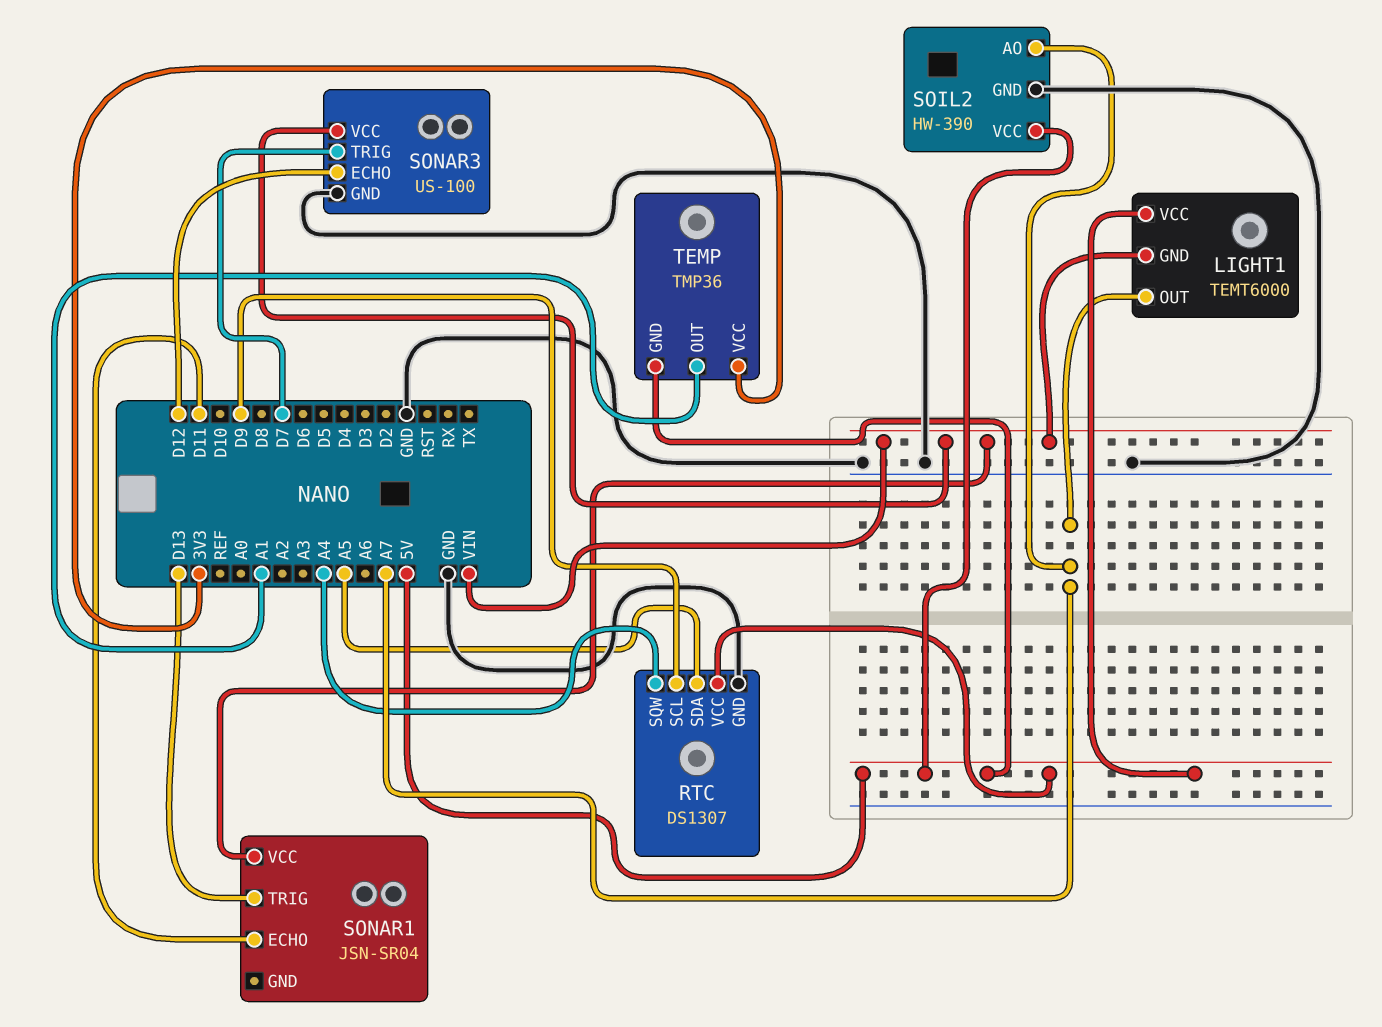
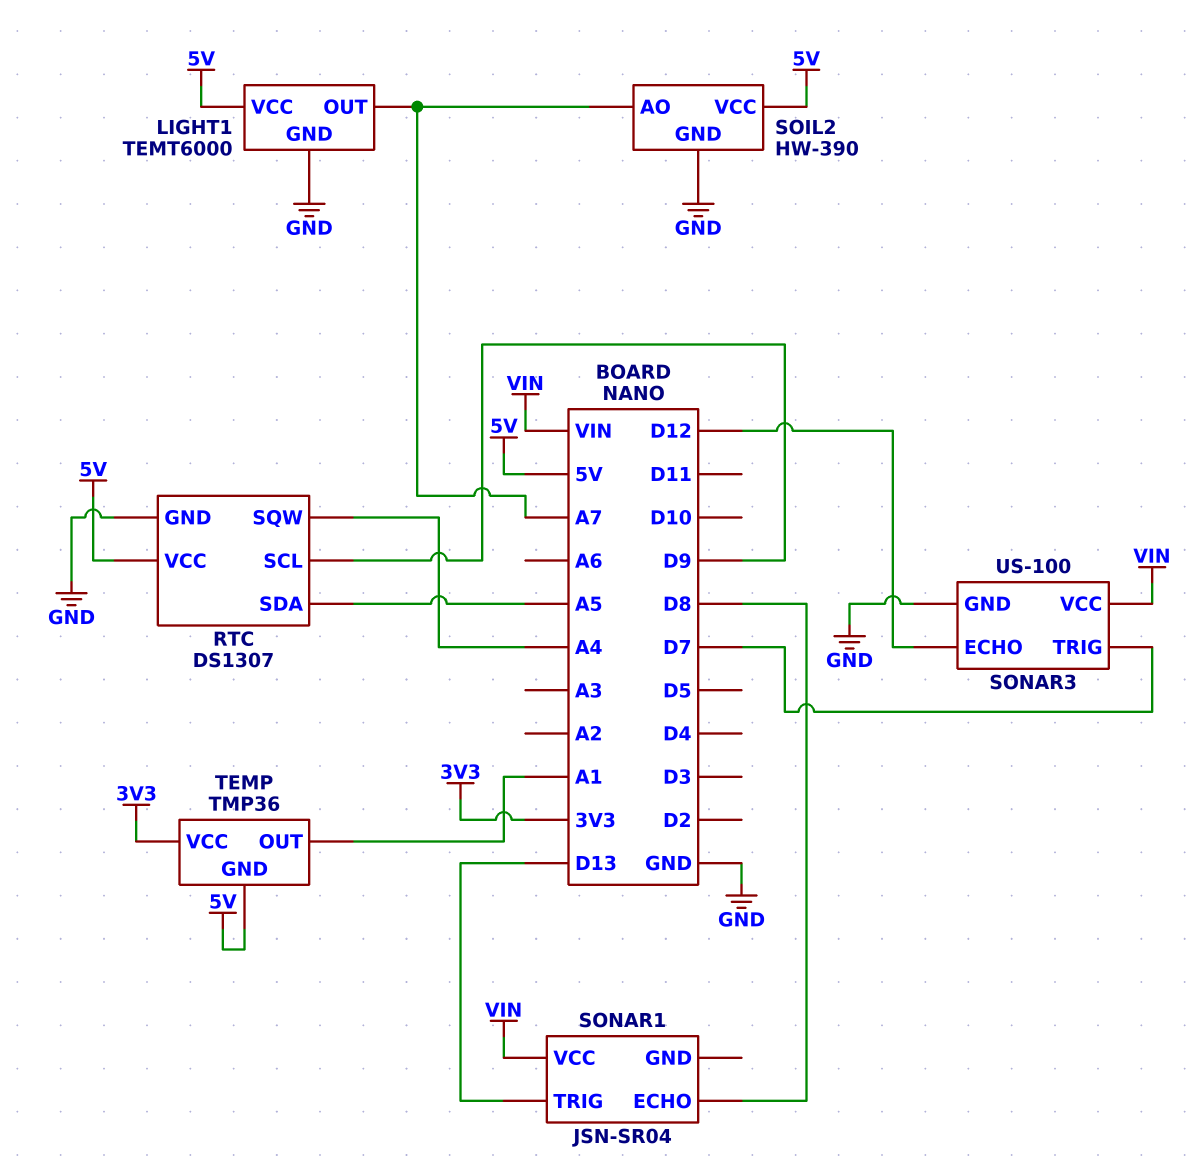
LIGHT1 pin GND: VIN -> GND
SONAR1 pin ECHO: D11 -> D8

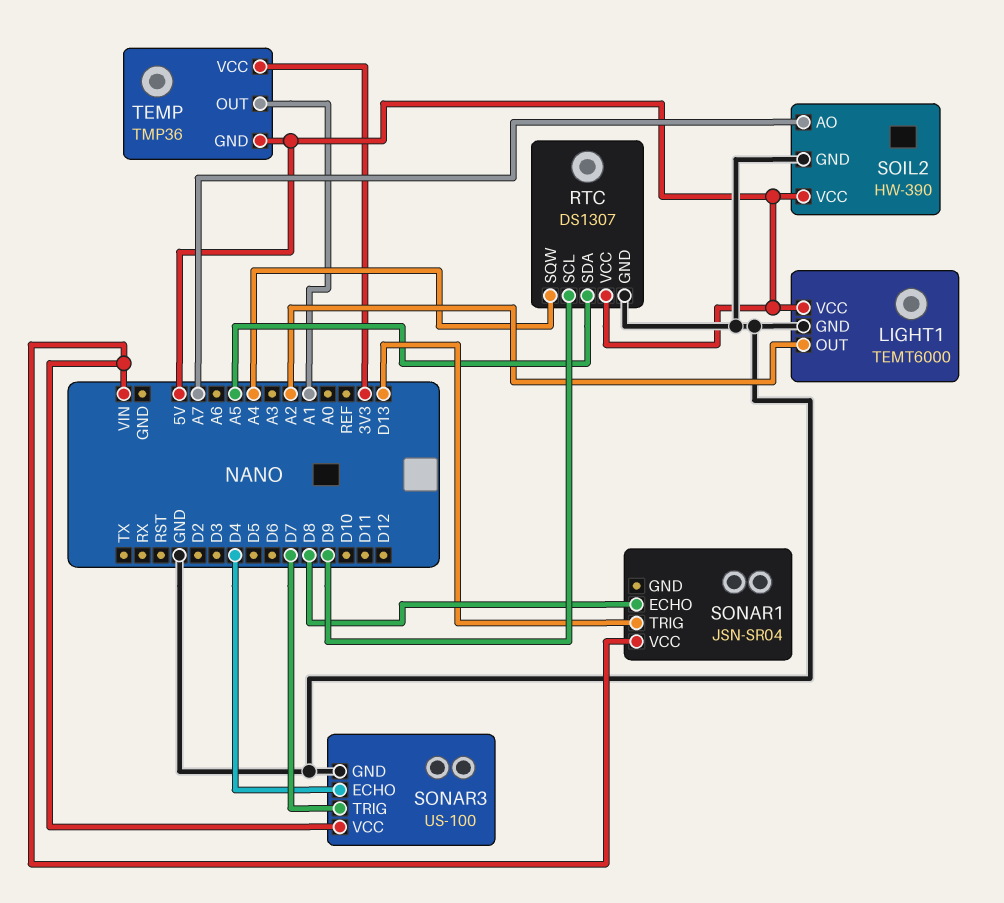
LIGHT1 pin OUT: A7 -> A2
SONAR3 pin ECHO: D12 -> D4

